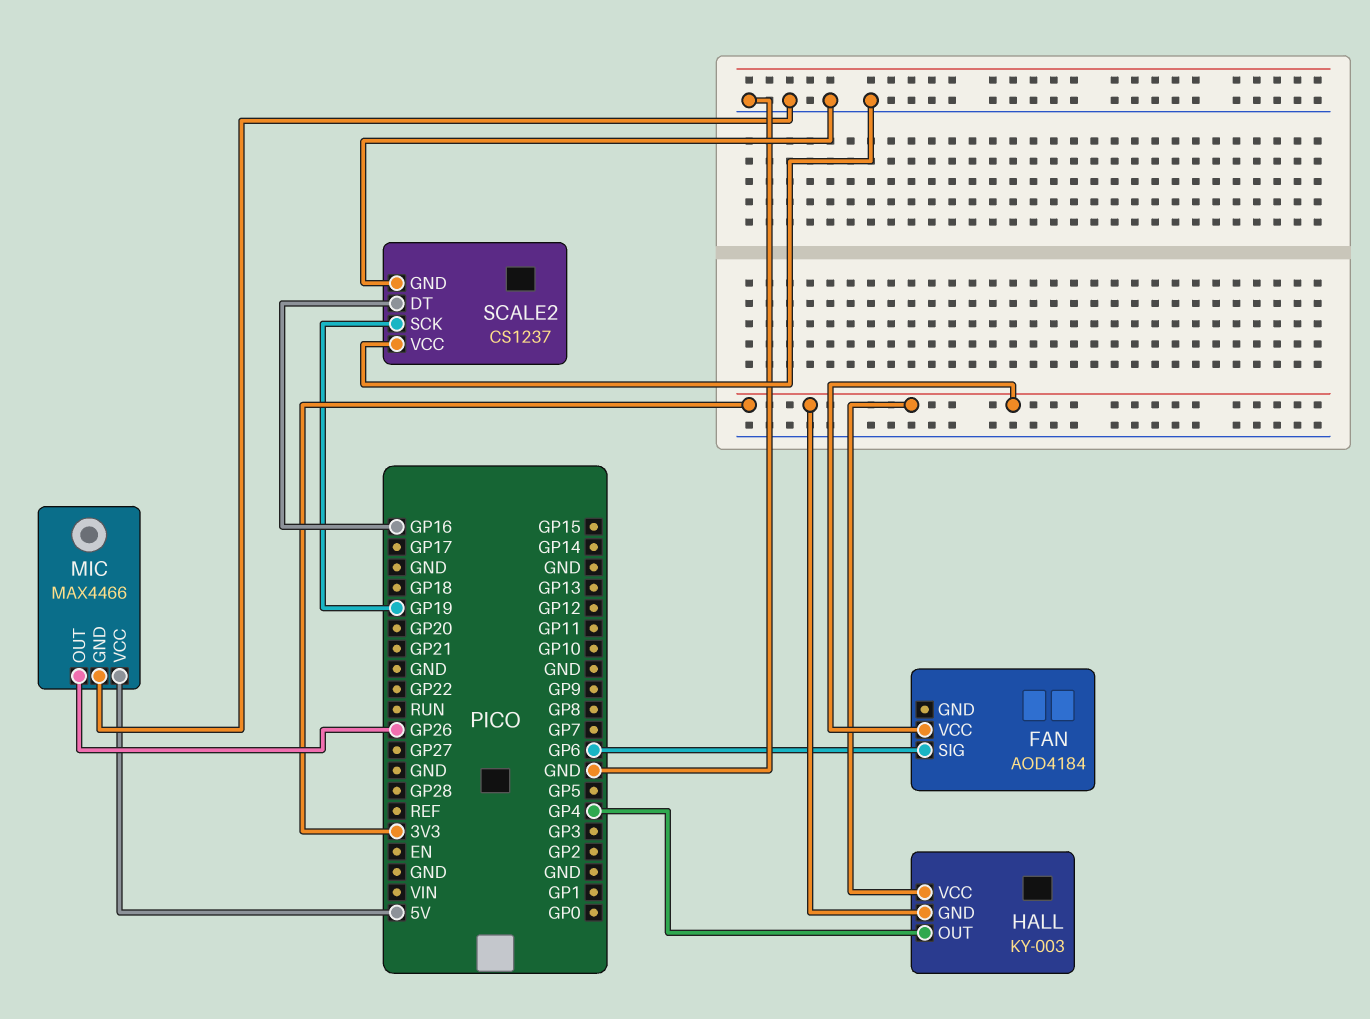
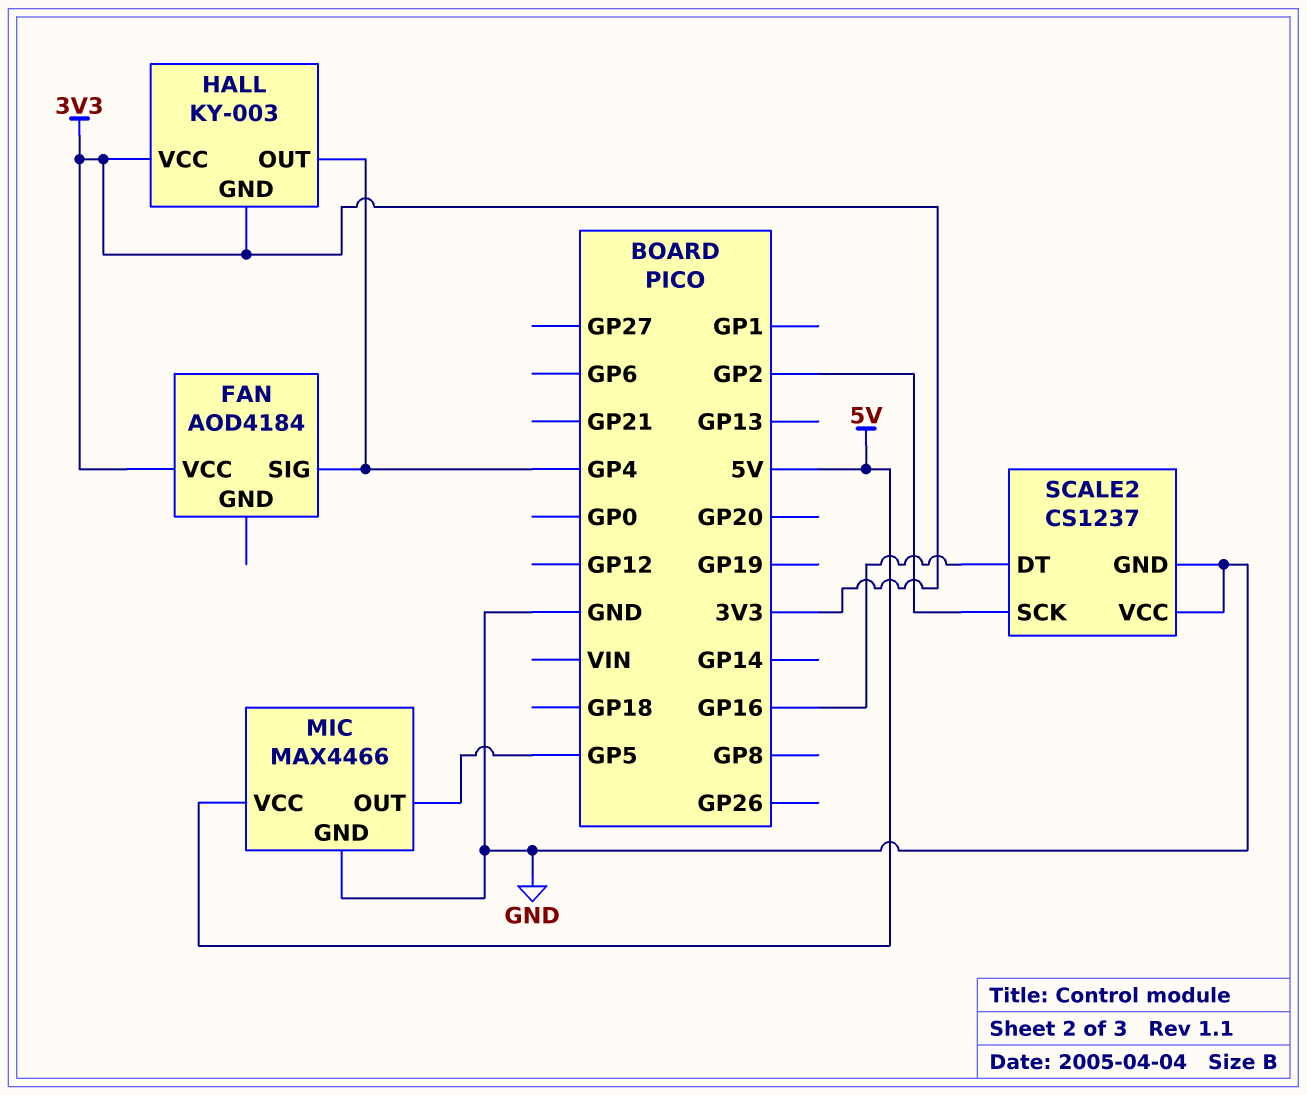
FAN pin SIG: GP6 -> GP4
MIC pin OUT: GP26 -> GP5
SCALE2 pin SCK: GP19 -> GP2

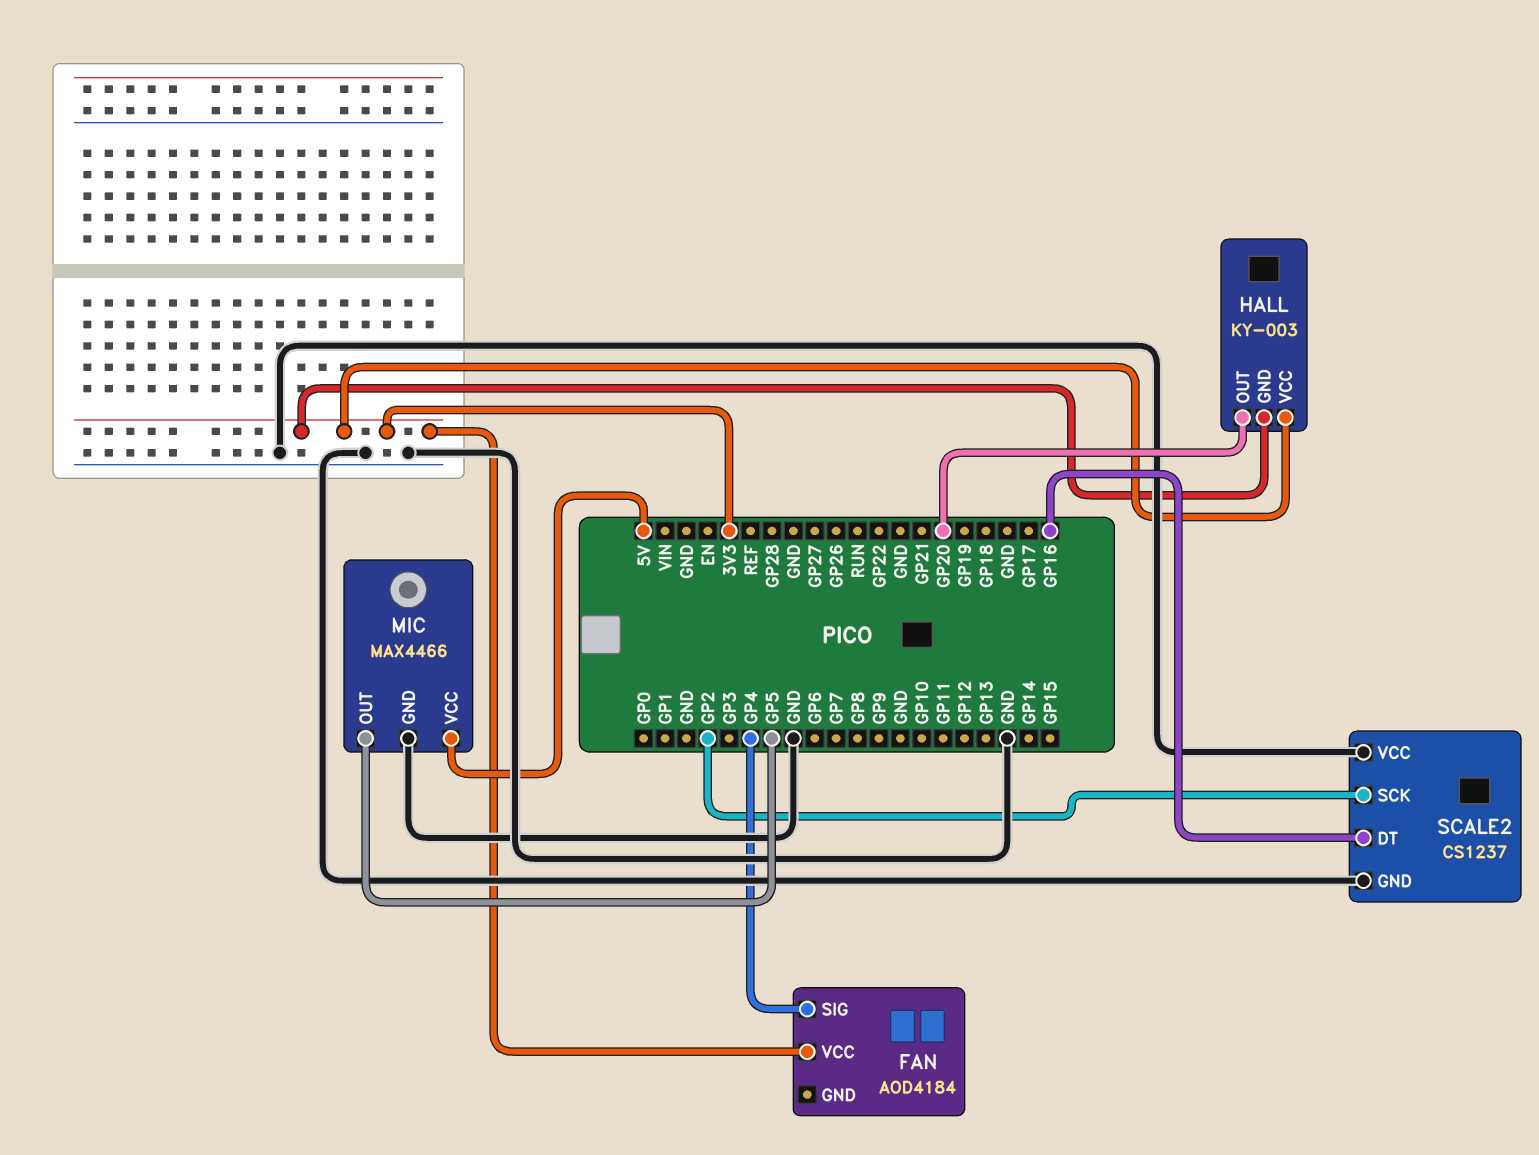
HALL pin OUT: GP4 -> GP20

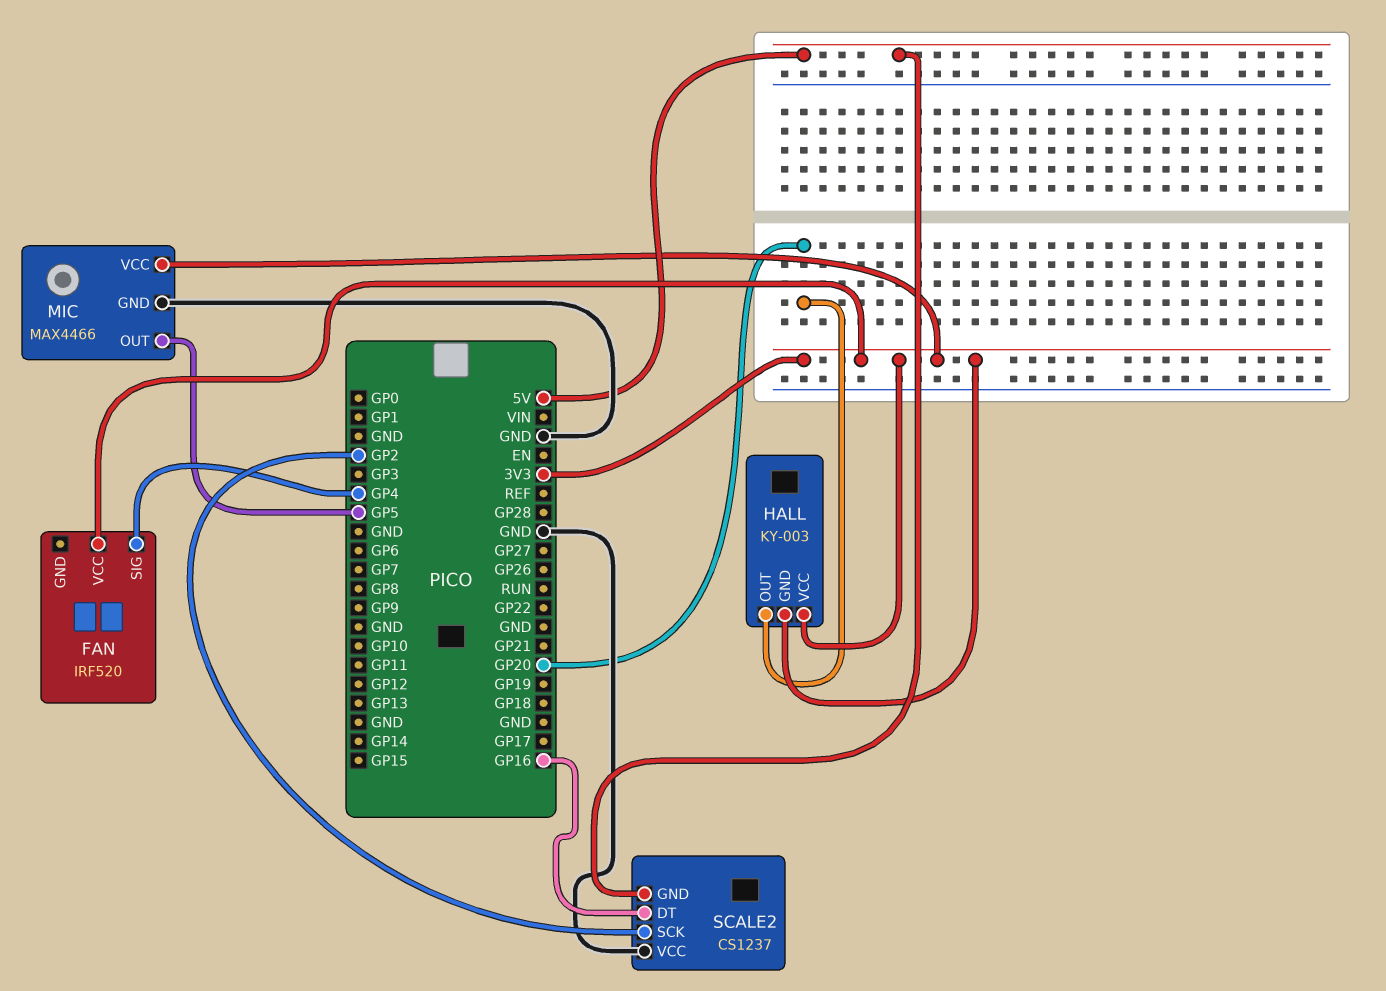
FAN: AOD4184 -> IRF520
MIC pin VCC: 5V -> 3V3
SCALE2 pin GND: GND -> 5V

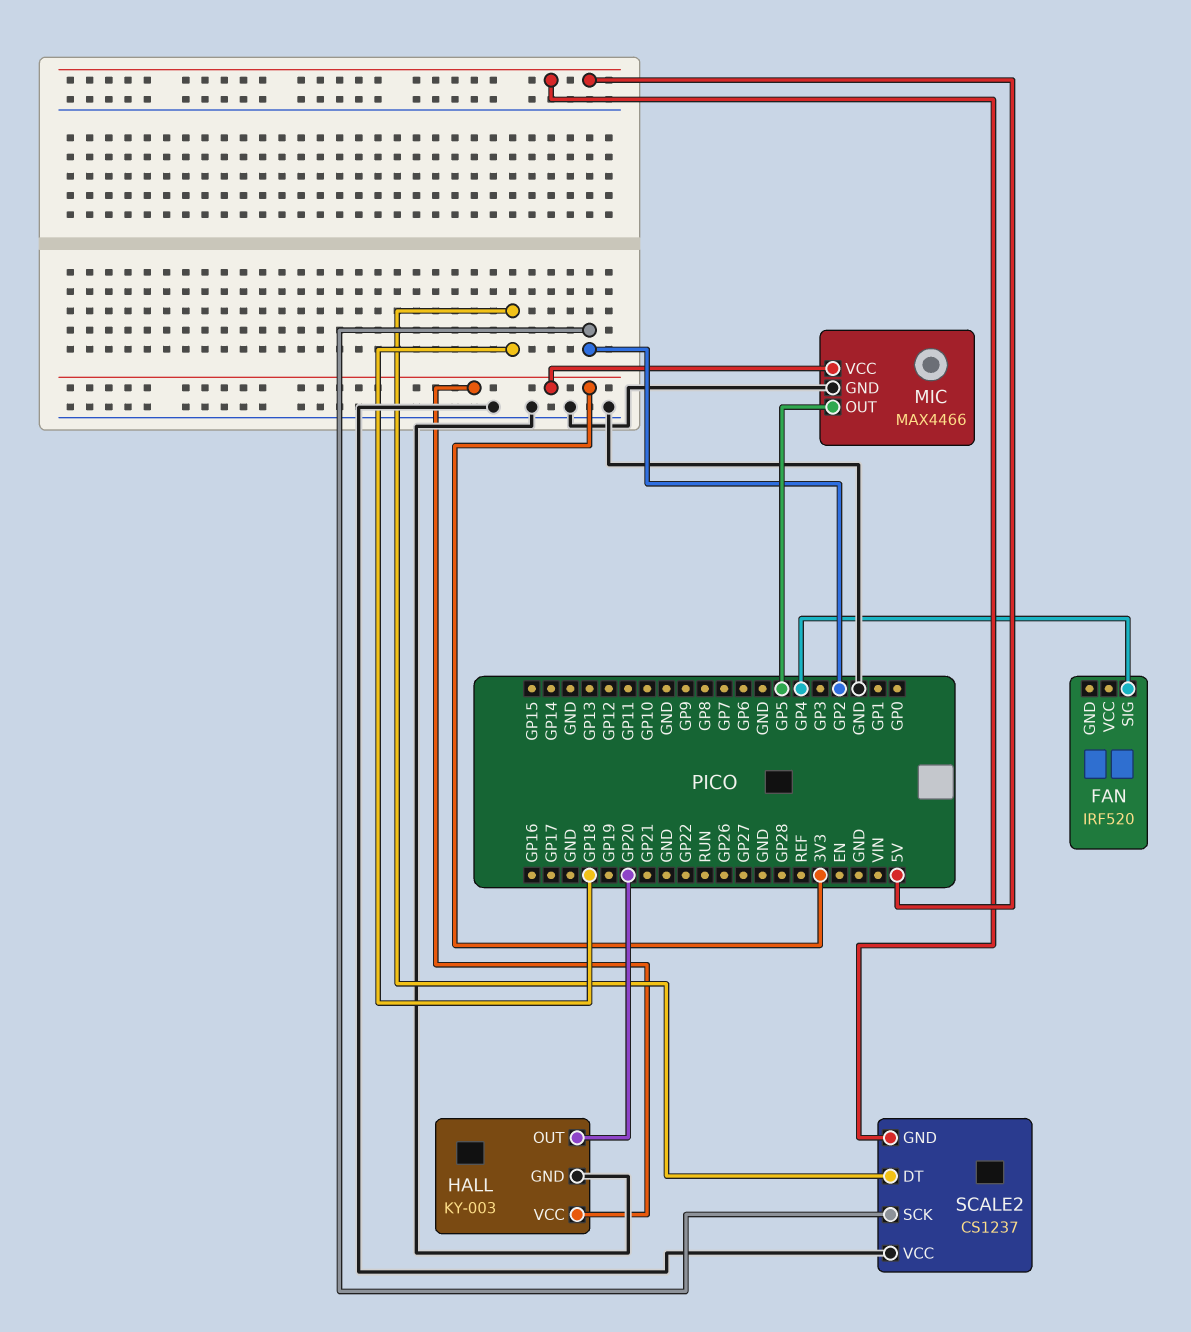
FAN pin VCC: 3V3 -> none
HALL pin GND: 3V3 -> GND
SCALE2 pin DT: GP16 -> GP18

